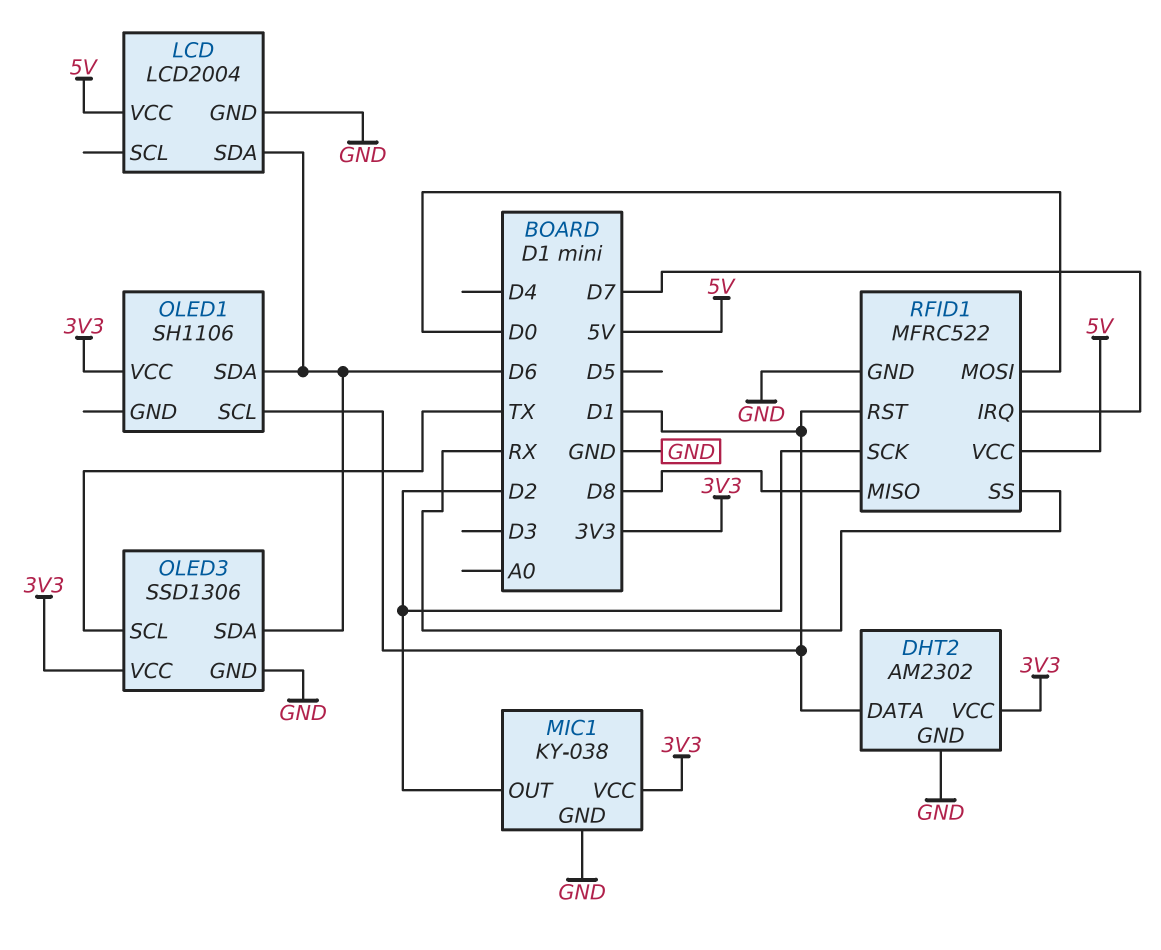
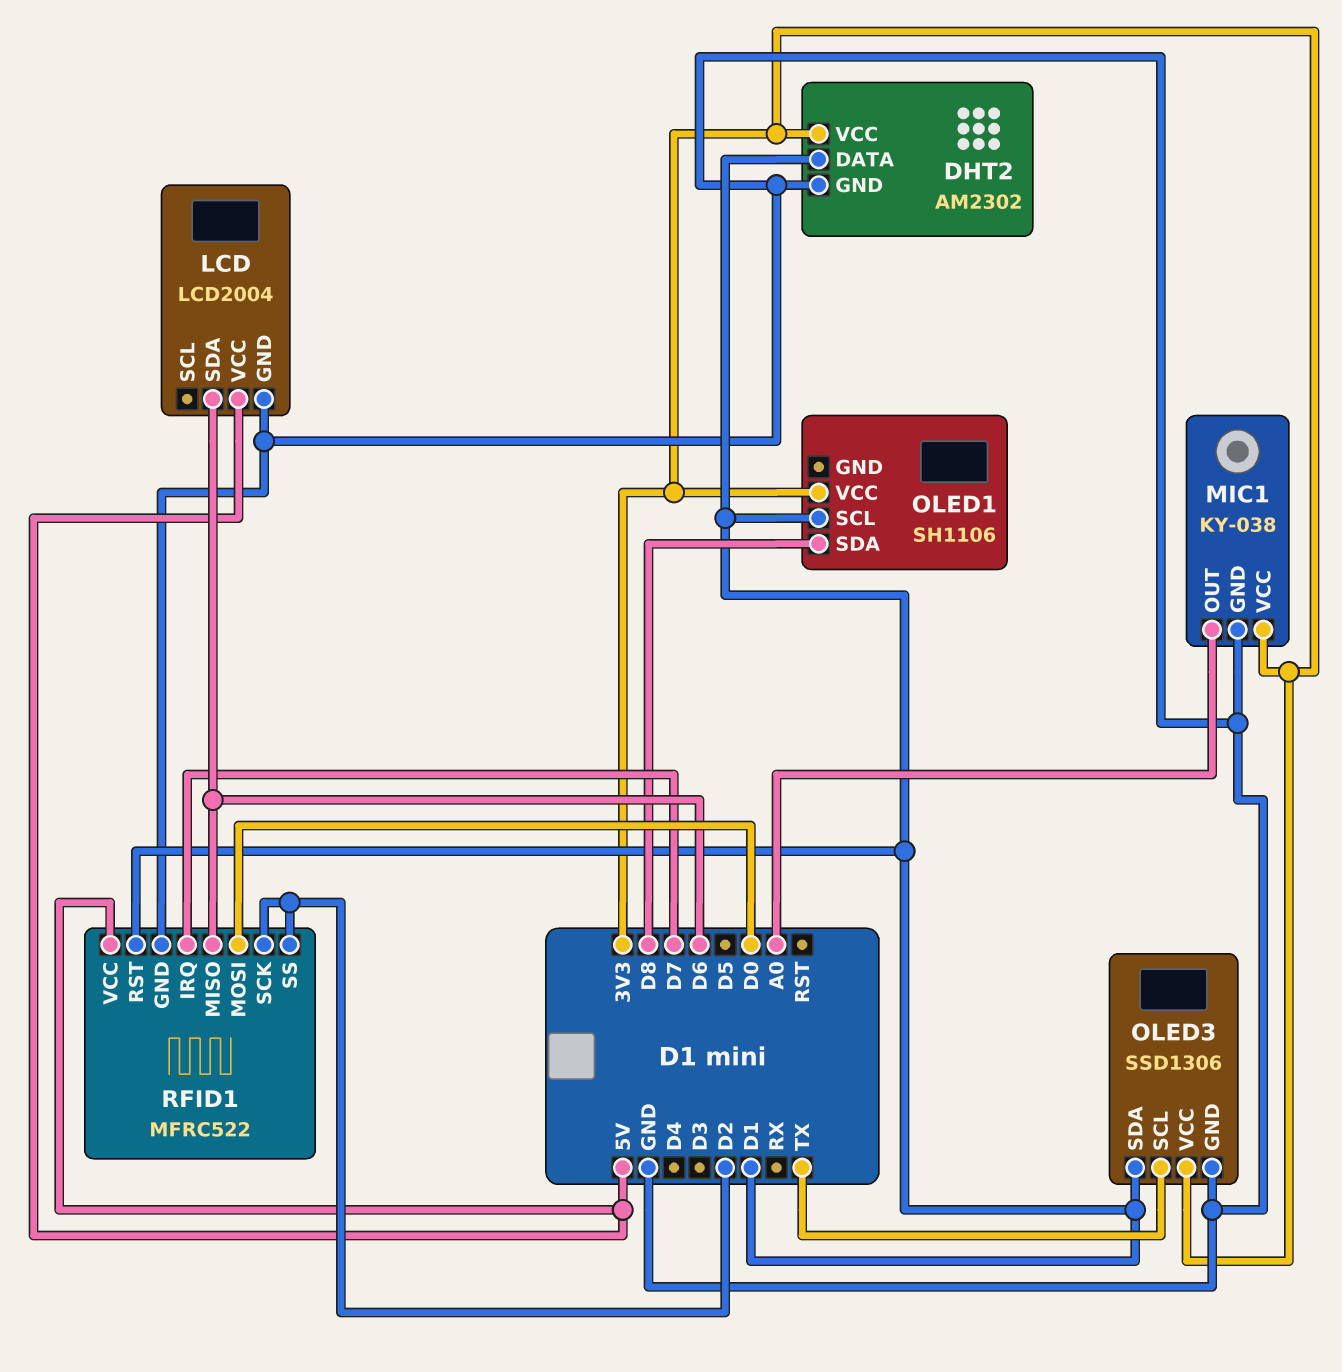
MIC1 pin OUT: D2 -> A0
OLED1 pin SDA: D6 -> D8
OLED3 pin SDA: D6 -> D1
RFID1 pin MISO: D8 -> D6
RFID1 pin SS: RX -> D2

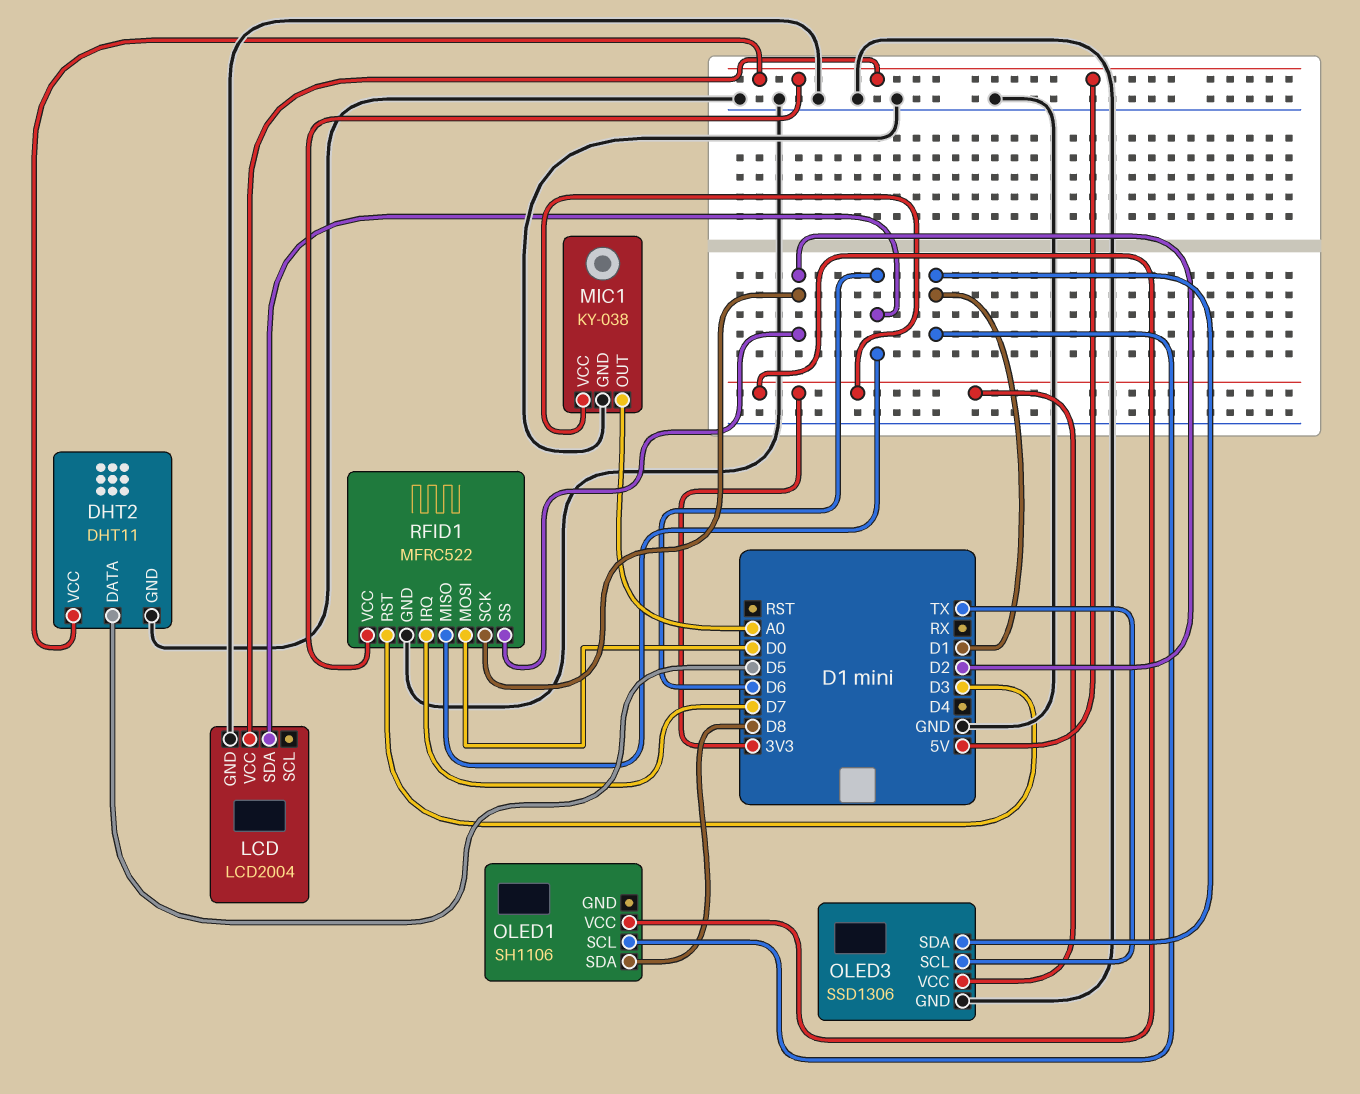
DHT2: AM2302 -> DHT11
DHT2 pin DATA: D1 -> D5
DHT2 pin VCC: 3V3 -> 5V
RFID1 pin RST: D1 -> D3

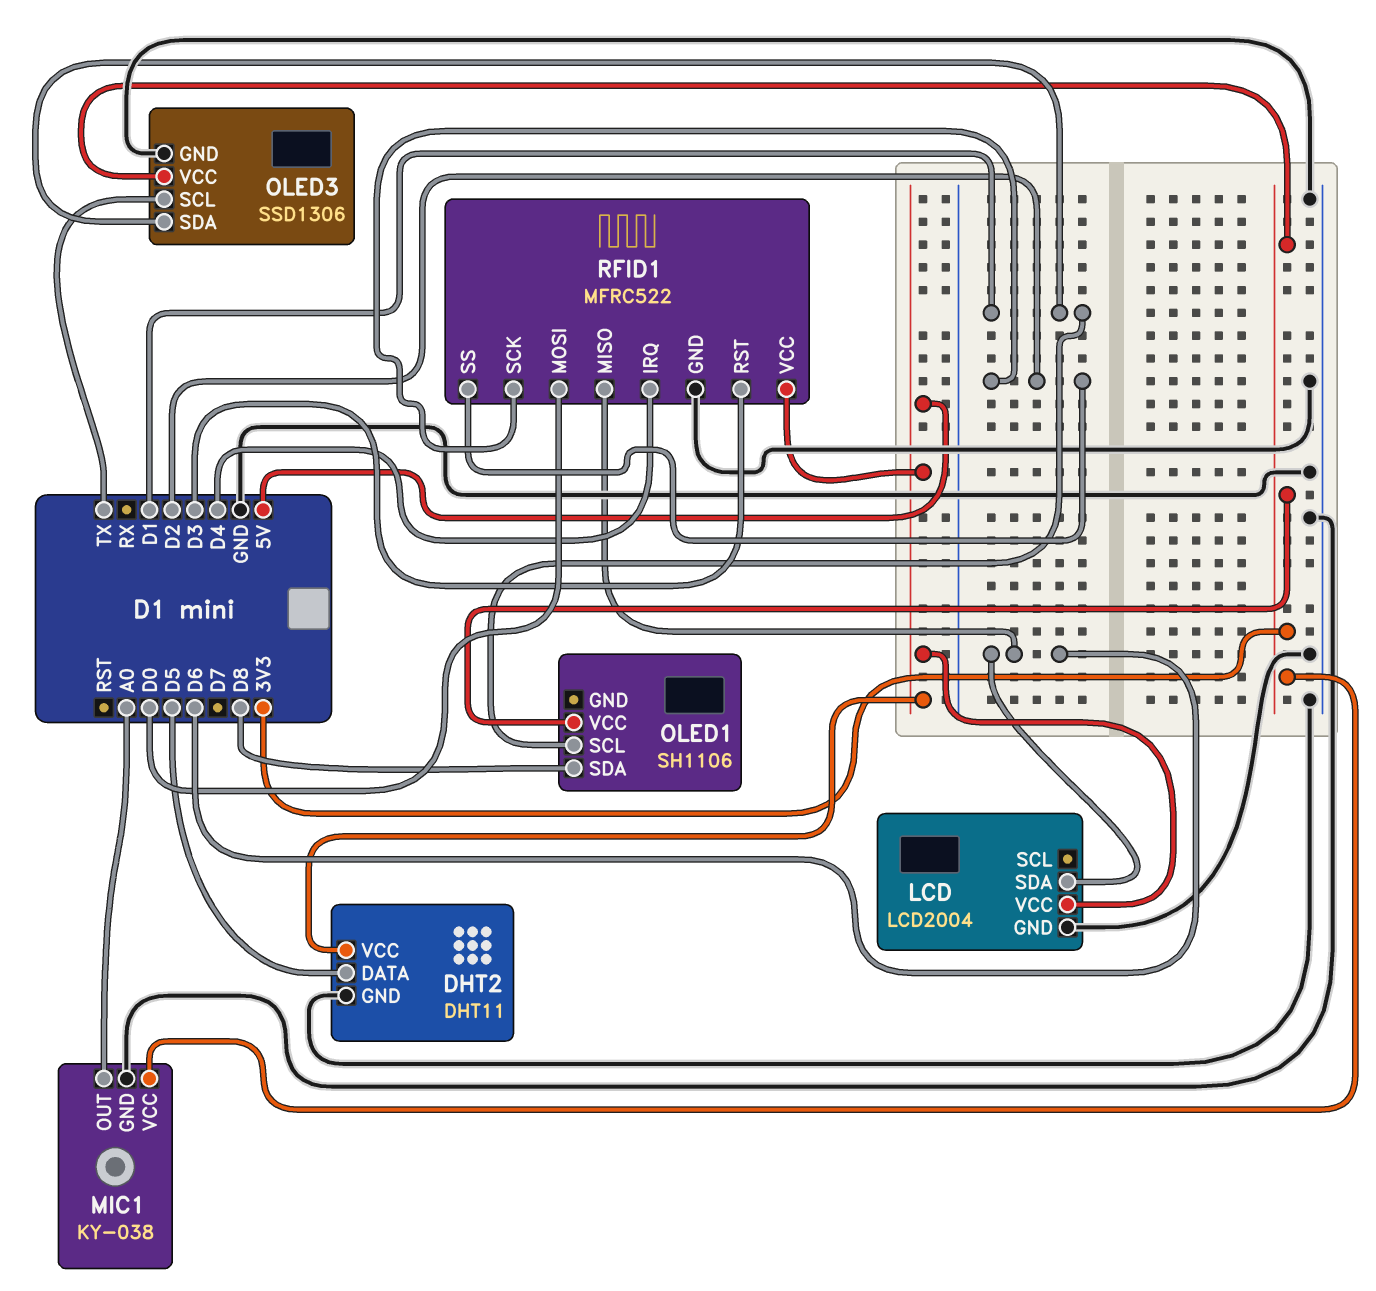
RFID1 pin IRQ: D7 -> D4

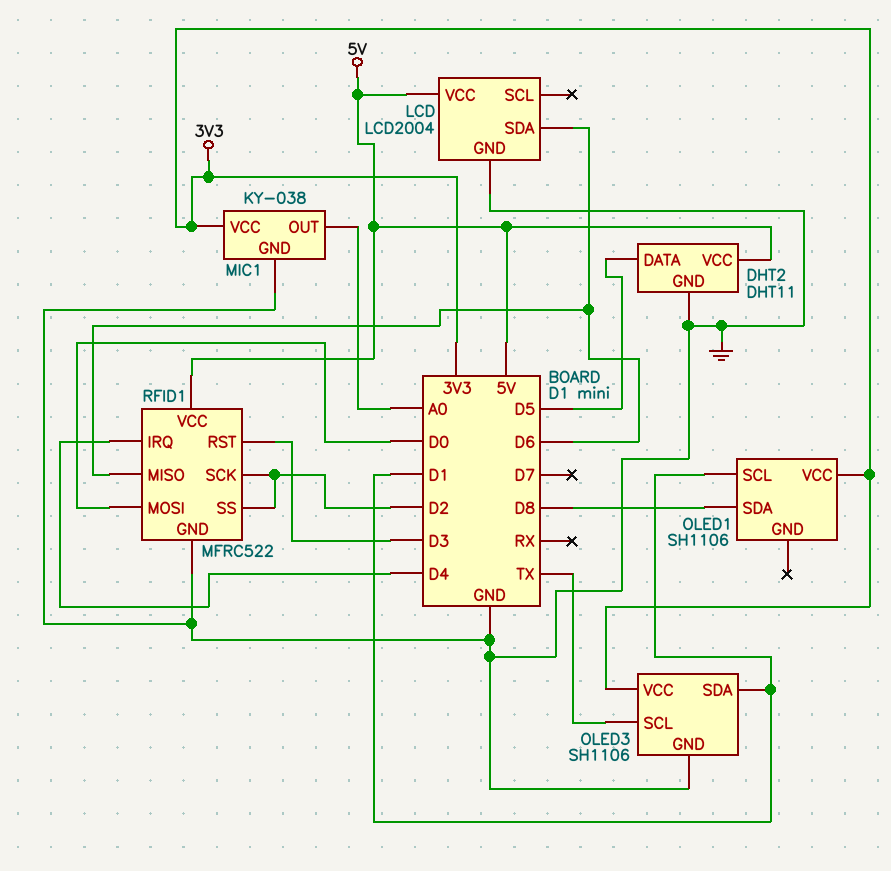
OLED3: SSD1306 -> SH1106

